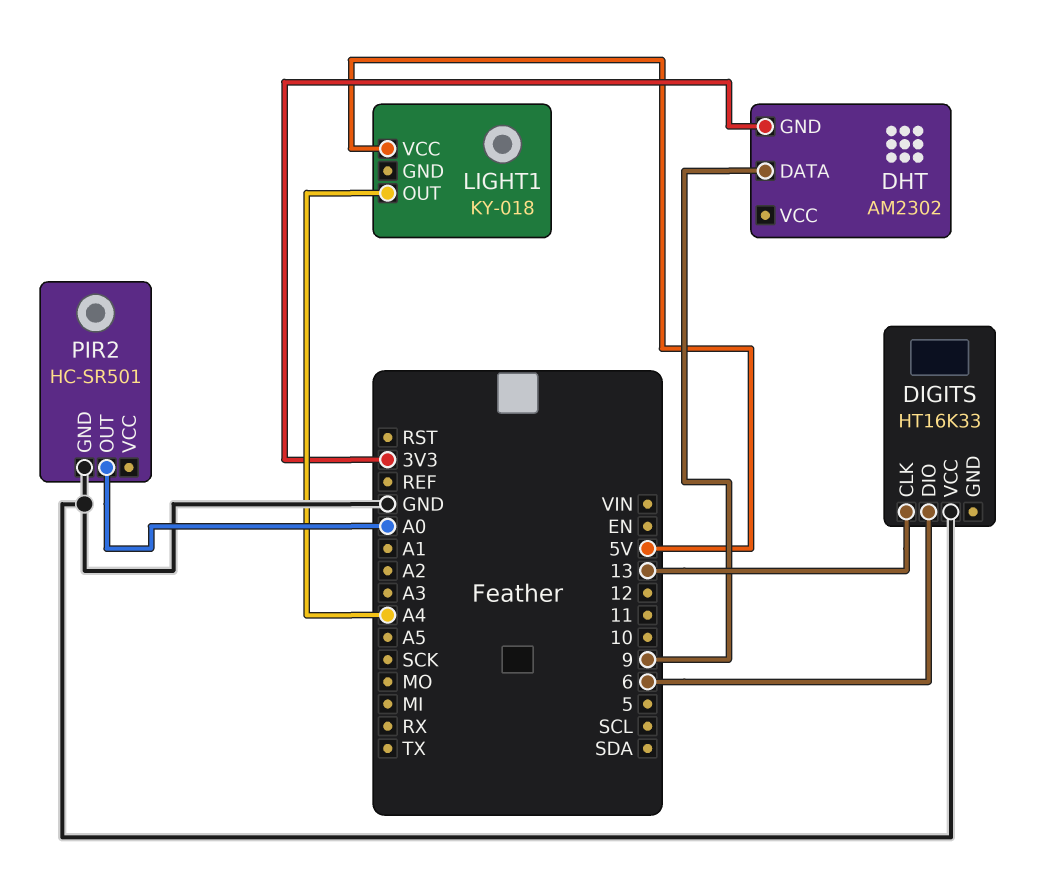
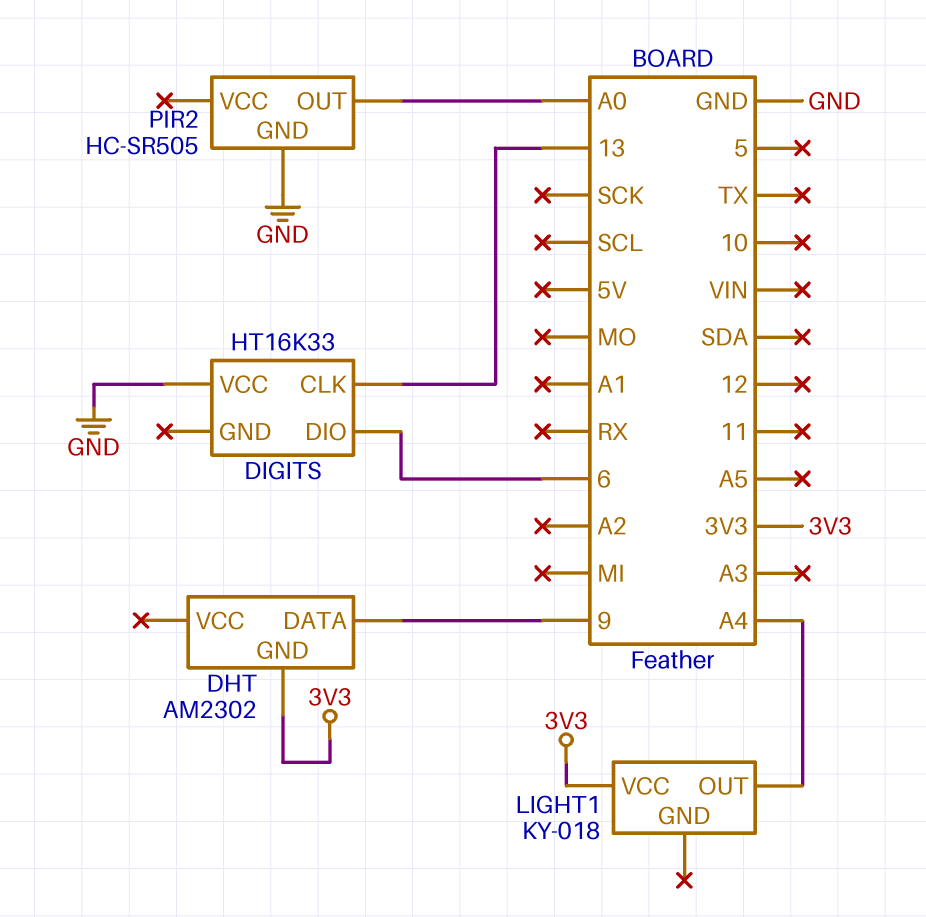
LIGHT1 pin VCC: 5V -> 3V3
PIR2: HC-SR501 -> HC-SR505

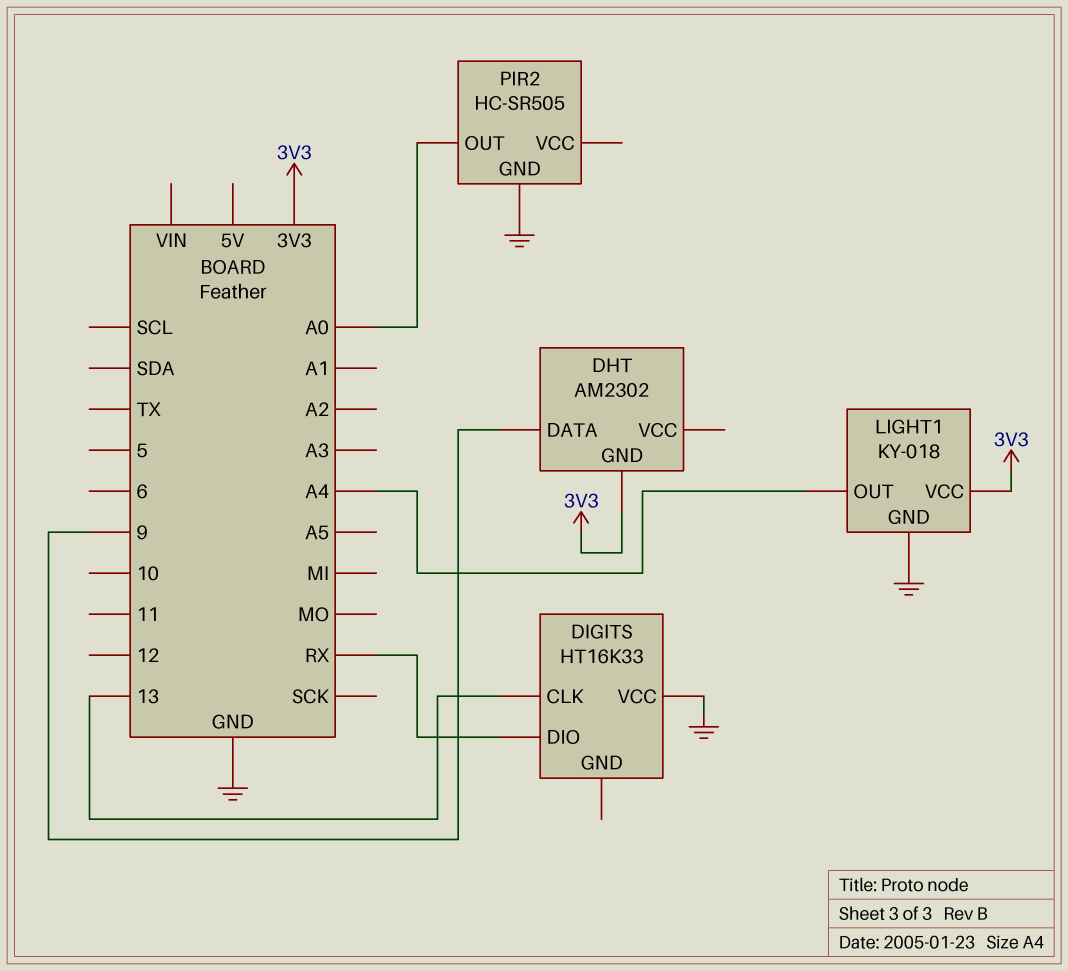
DIGITS pin DIO: 6 -> RX
LIGHT1 pin GND: none -> GND

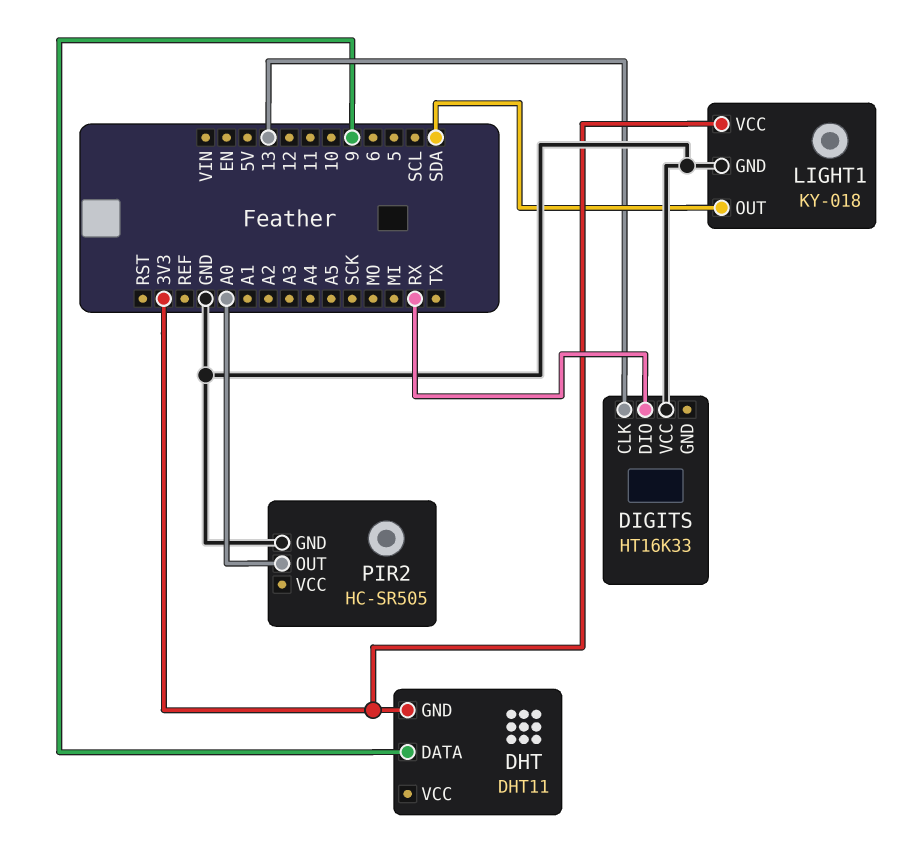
DHT: AM2302 -> DHT11
LIGHT1 pin OUT: A4 -> SDA

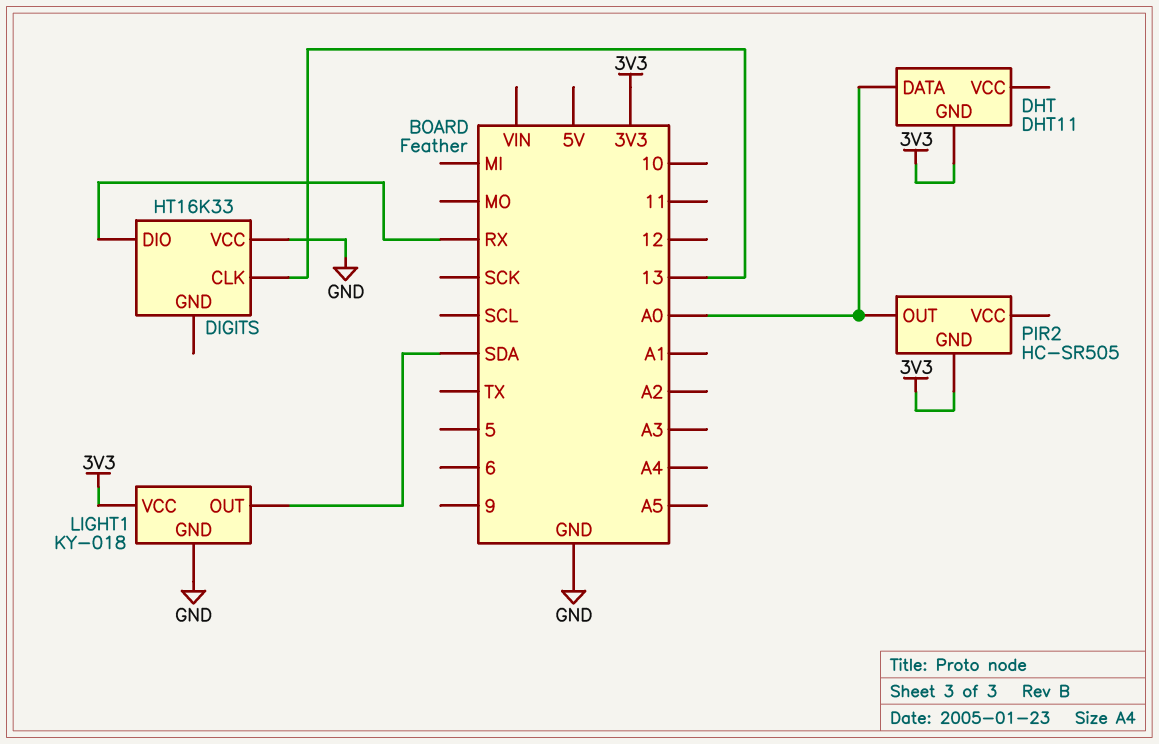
DHT pin DATA: 9 -> A0
PIR2 pin GND: GND -> 3V3

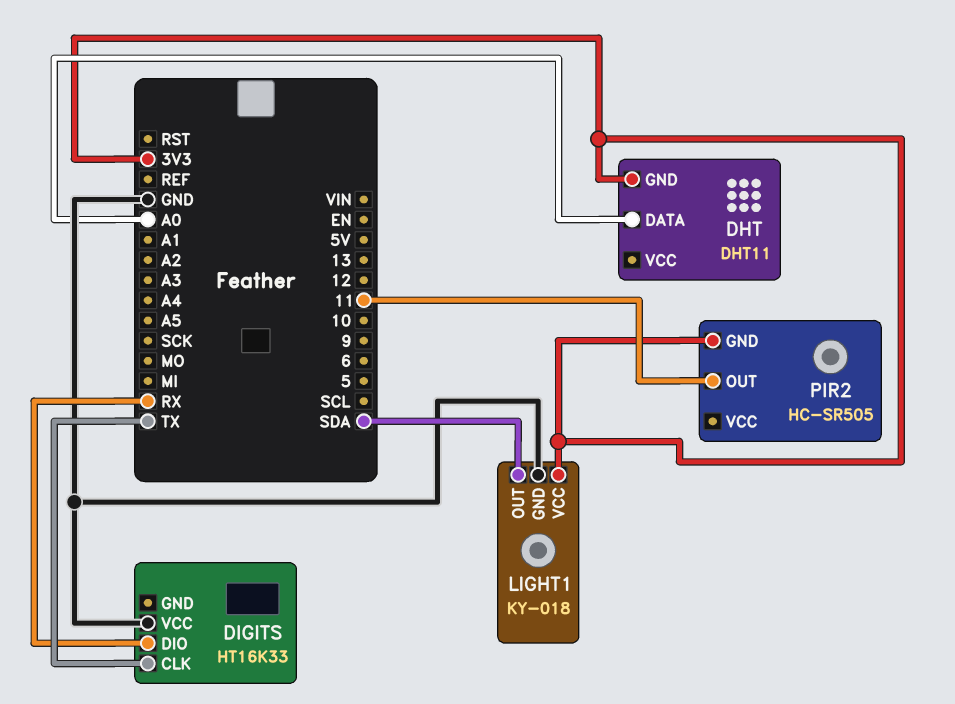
DIGITS pin CLK: 13 -> TX
PIR2 pin OUT: A0 -> 11

